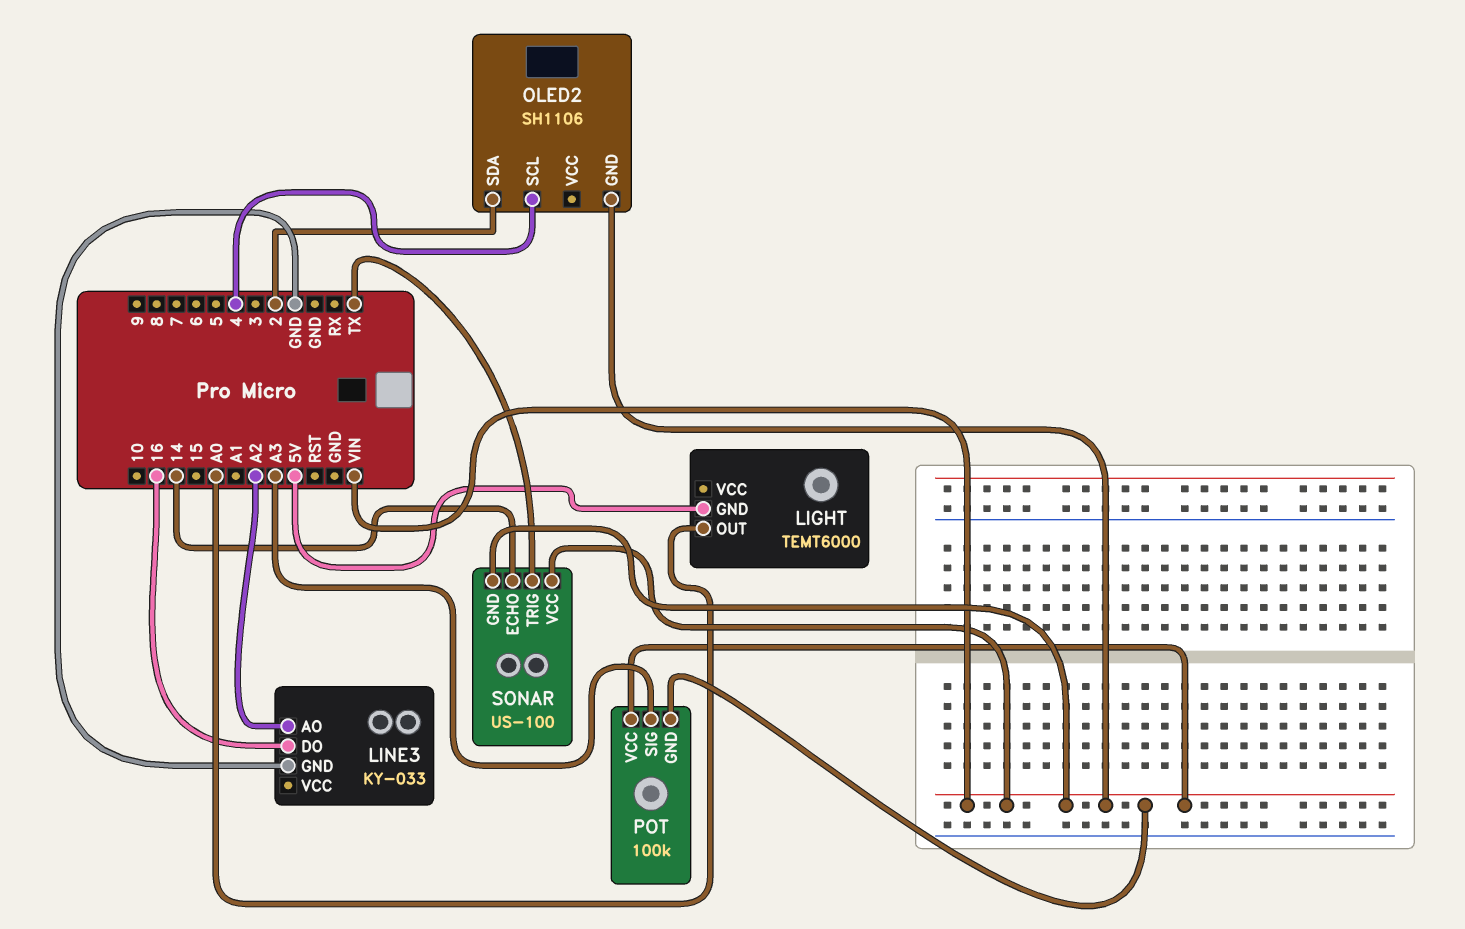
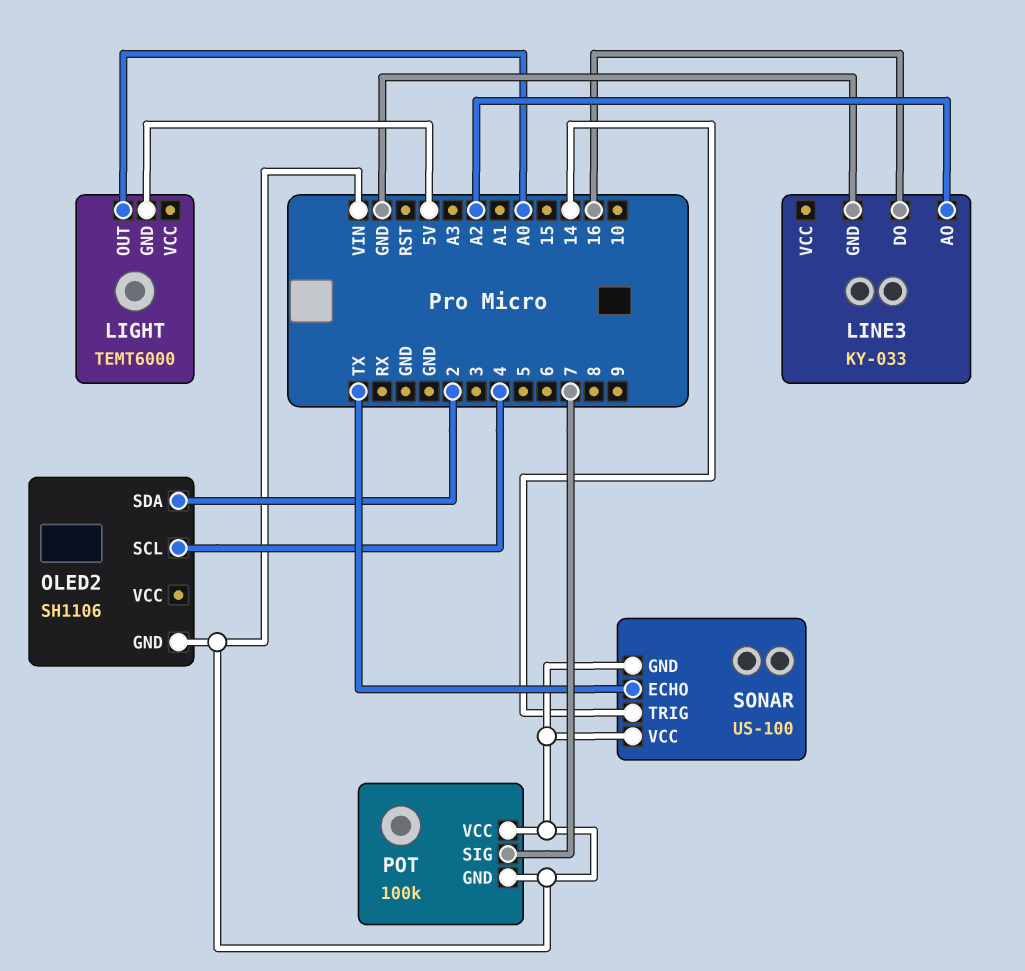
POT pin SIG: A3 -> 7
SONAR pin ECHO: 14 -> TX
SONAR pin TRIG: TX -> 14

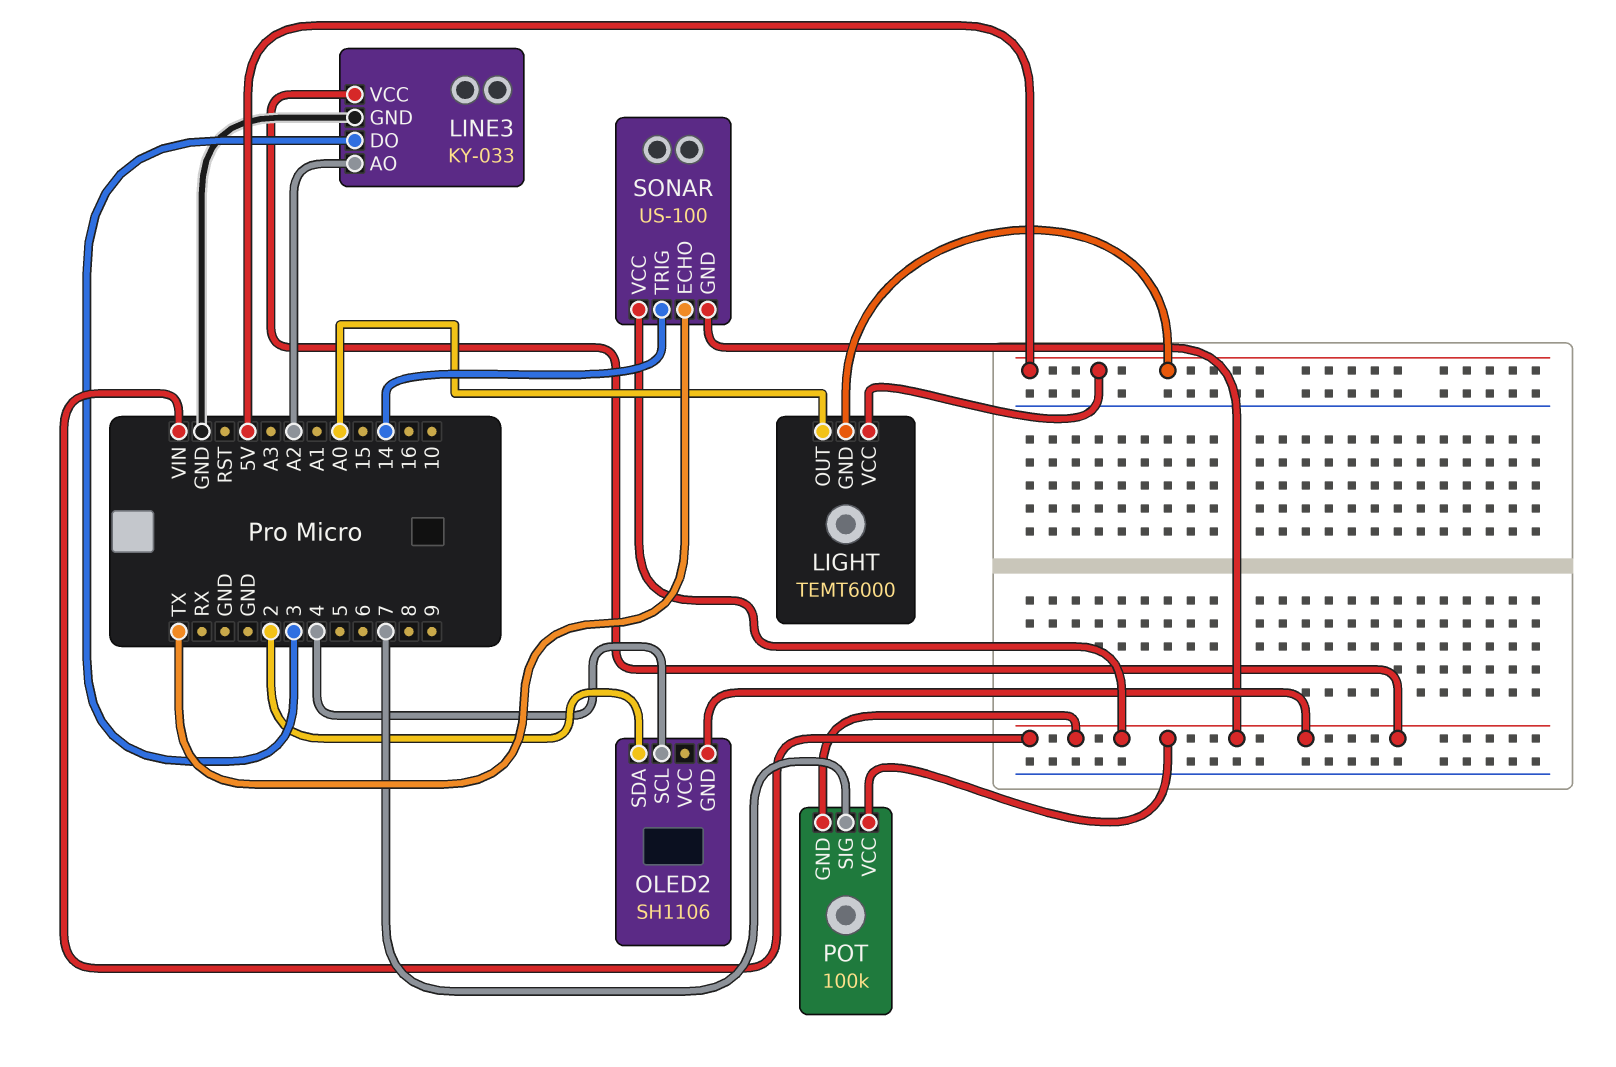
LIGHT pin VCC: none -> 5V
LINE3 pin DO: 16 -> 3
LINE3 pin VCC: none -> VIN

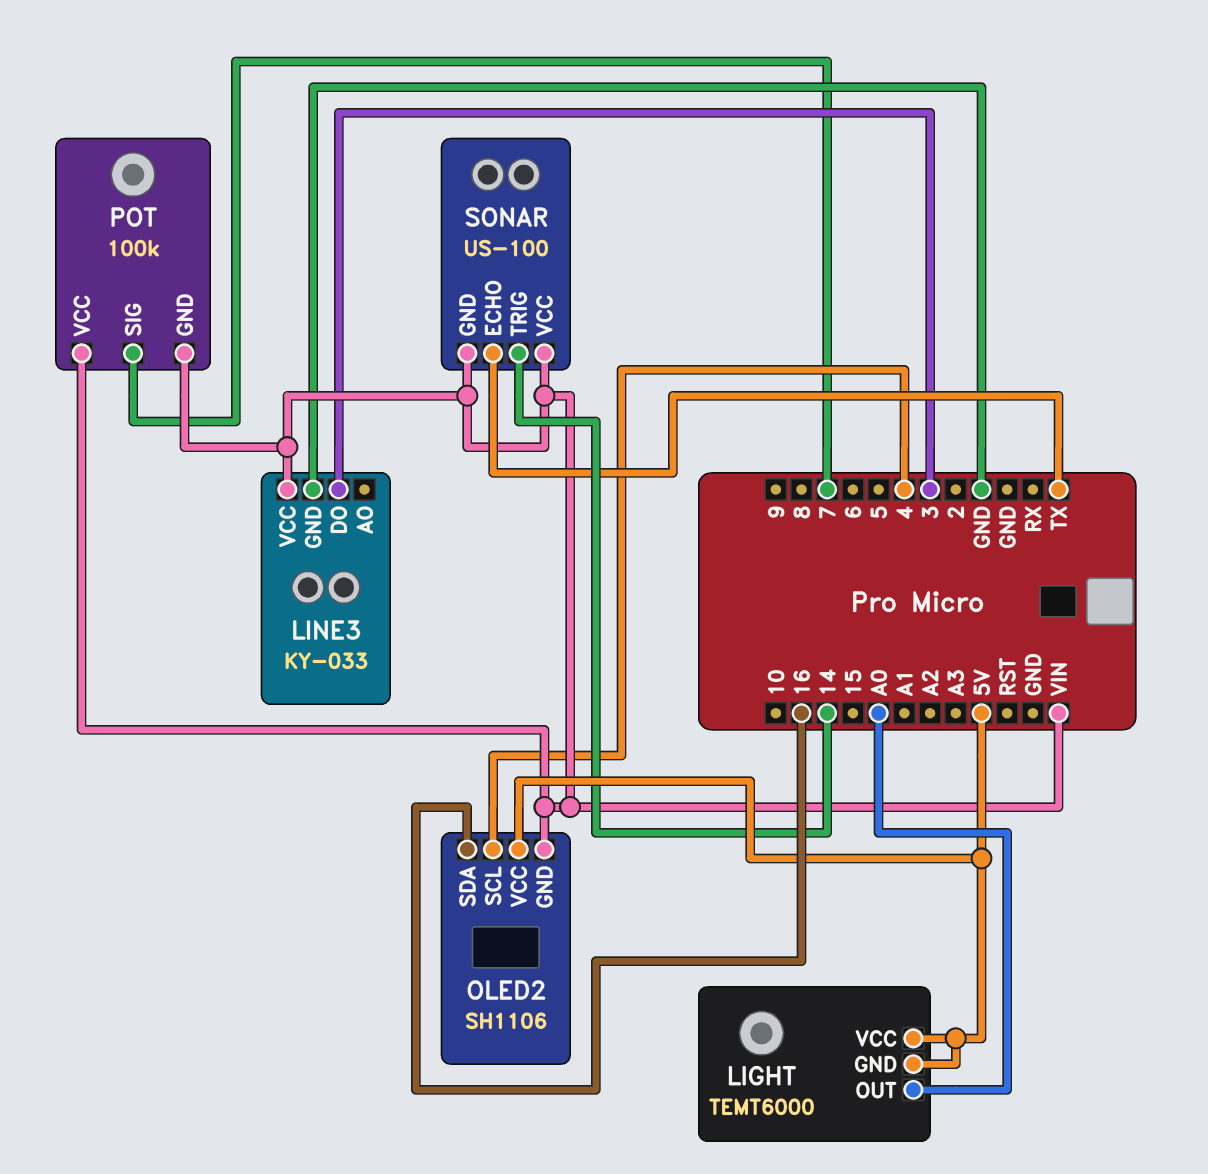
LINE3 pin AO: A2 -> none
OLED2 pin SDA: 2 -> 16
OLED2 pin VCC: none -> 5V

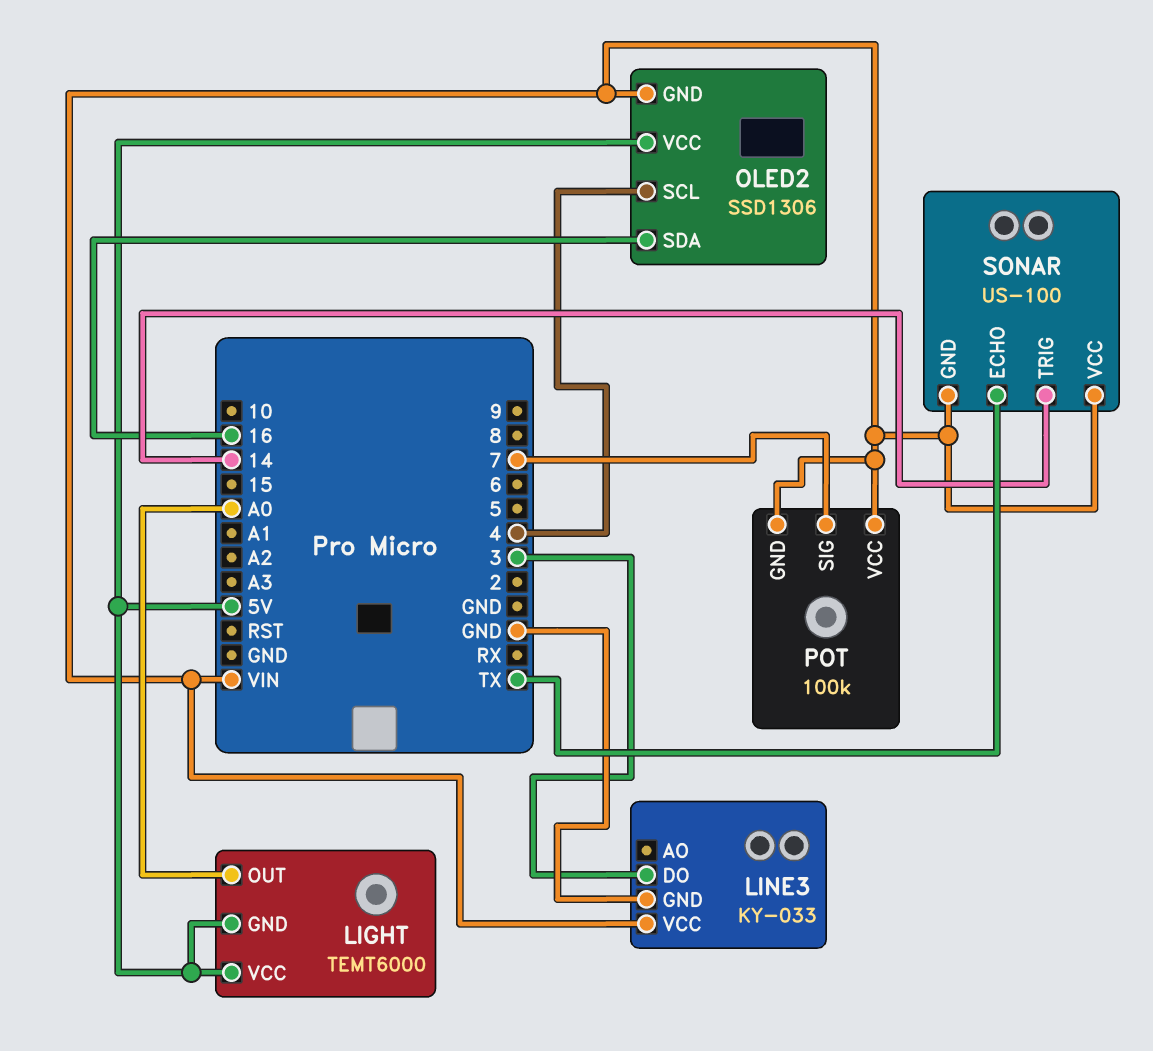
OLED2: SH1106 -> SSD1306

